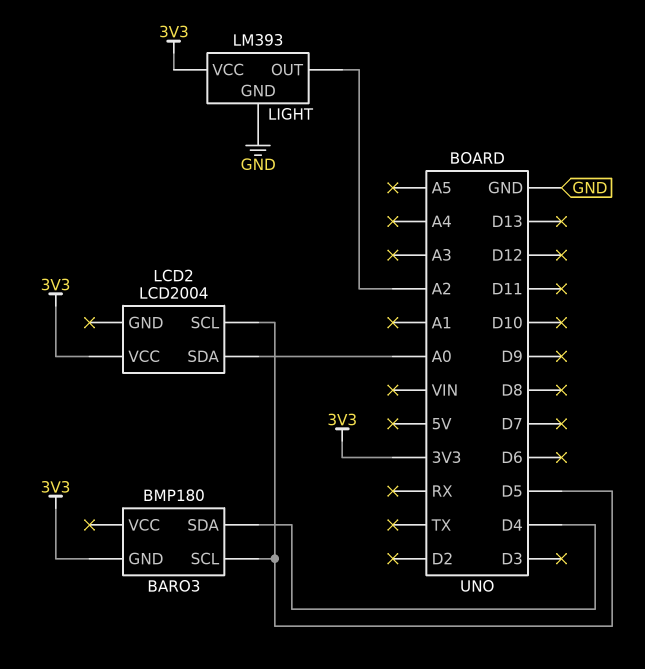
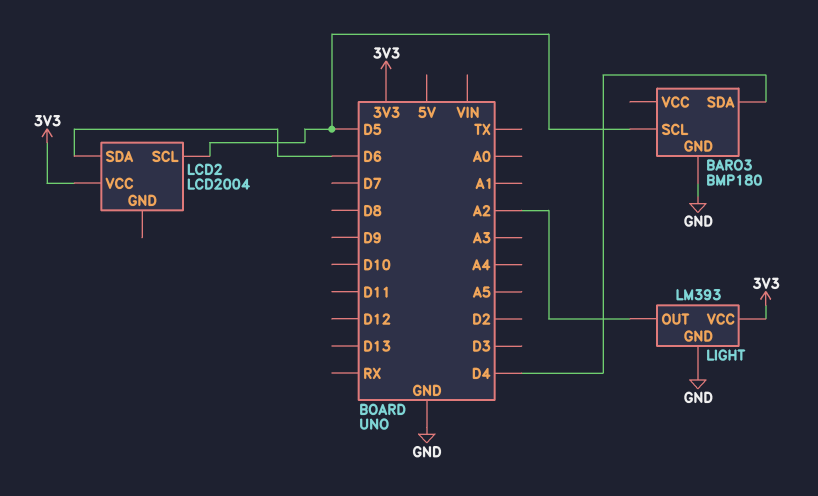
BARO3 pin GND: 3V3 -> GND
LCD2 pin SDA: A0 -> D6

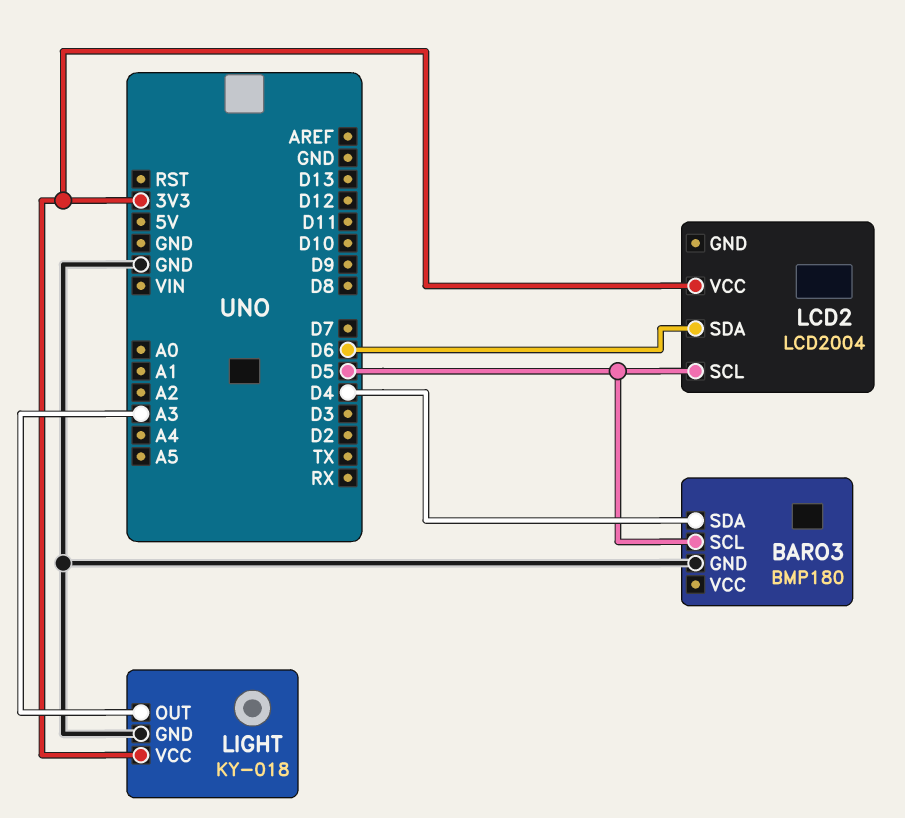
LIGHT: LM393 -> KY-018
LIGHT pin OUT: A2 -> A3

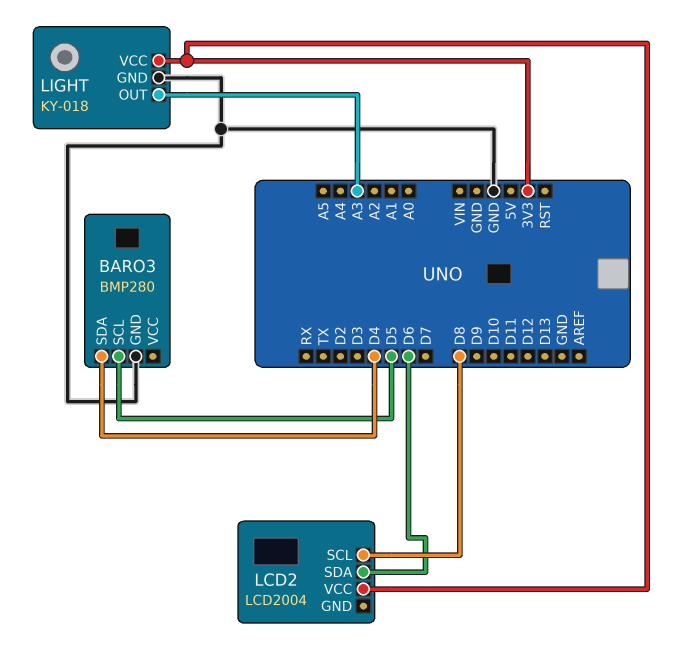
BARO3: BMP180 -> BMP280
LCD2 pin SCL: D5 -> D8

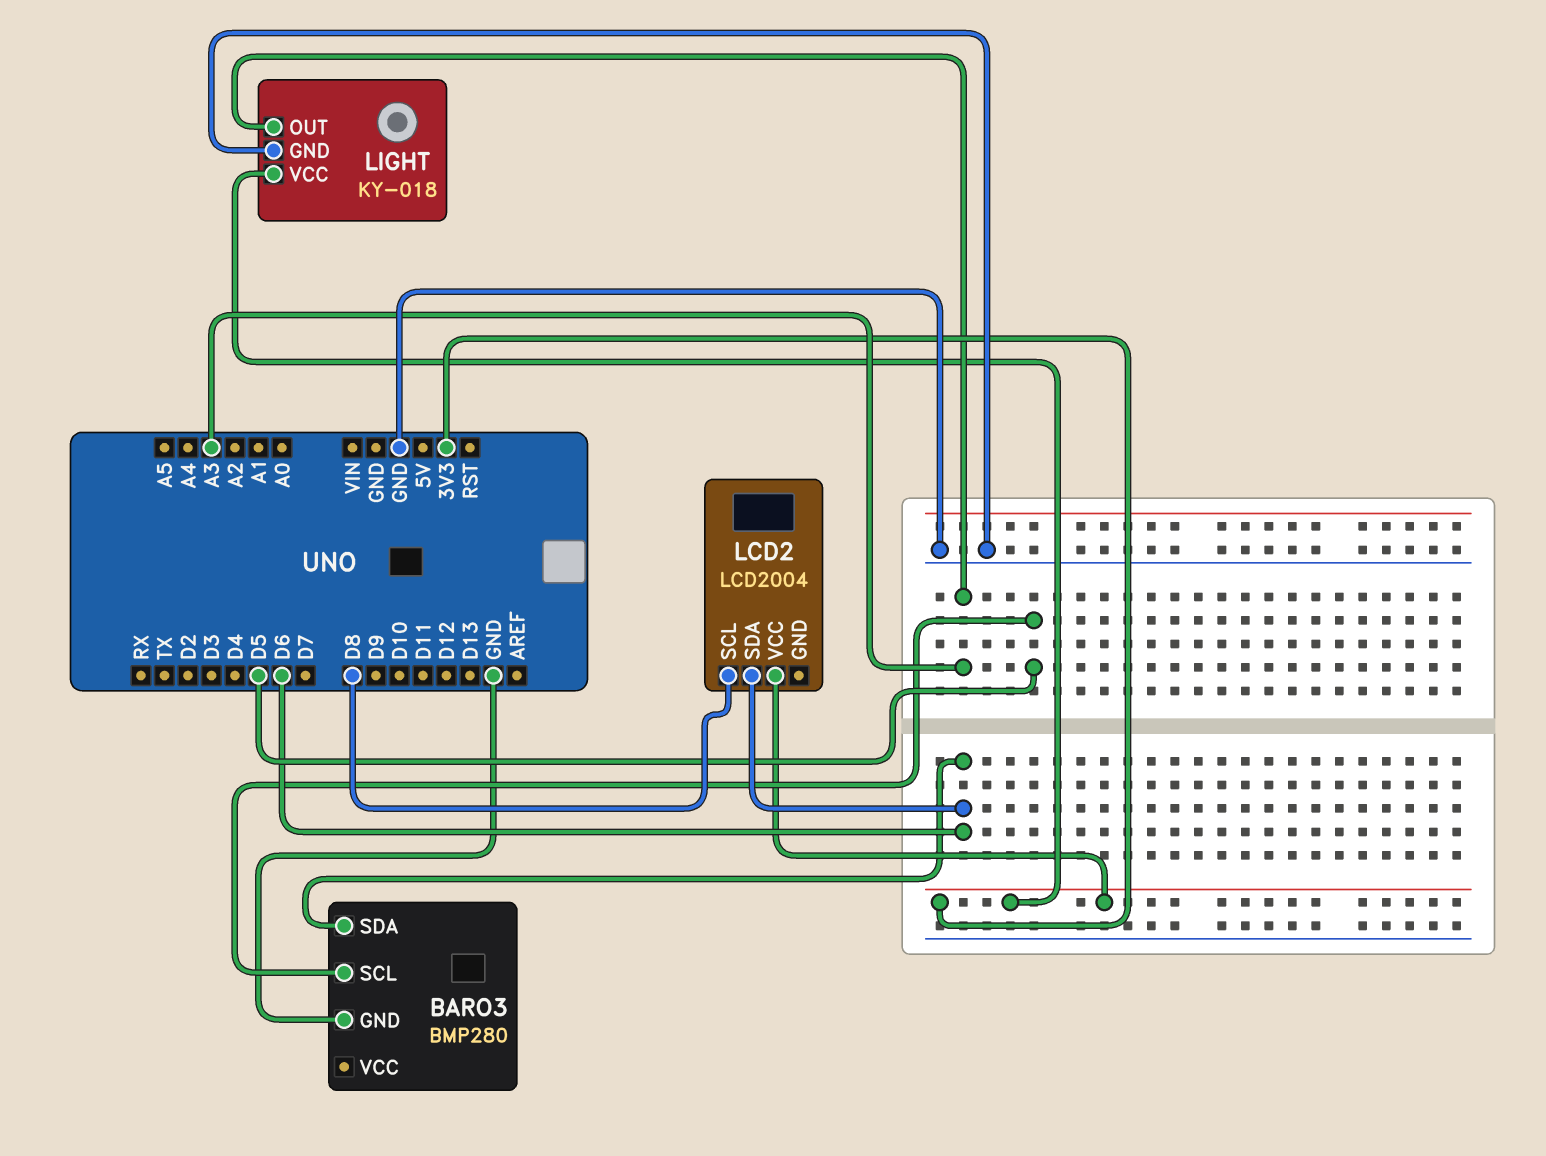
BARO3 pin SDA: D4 -> D6

